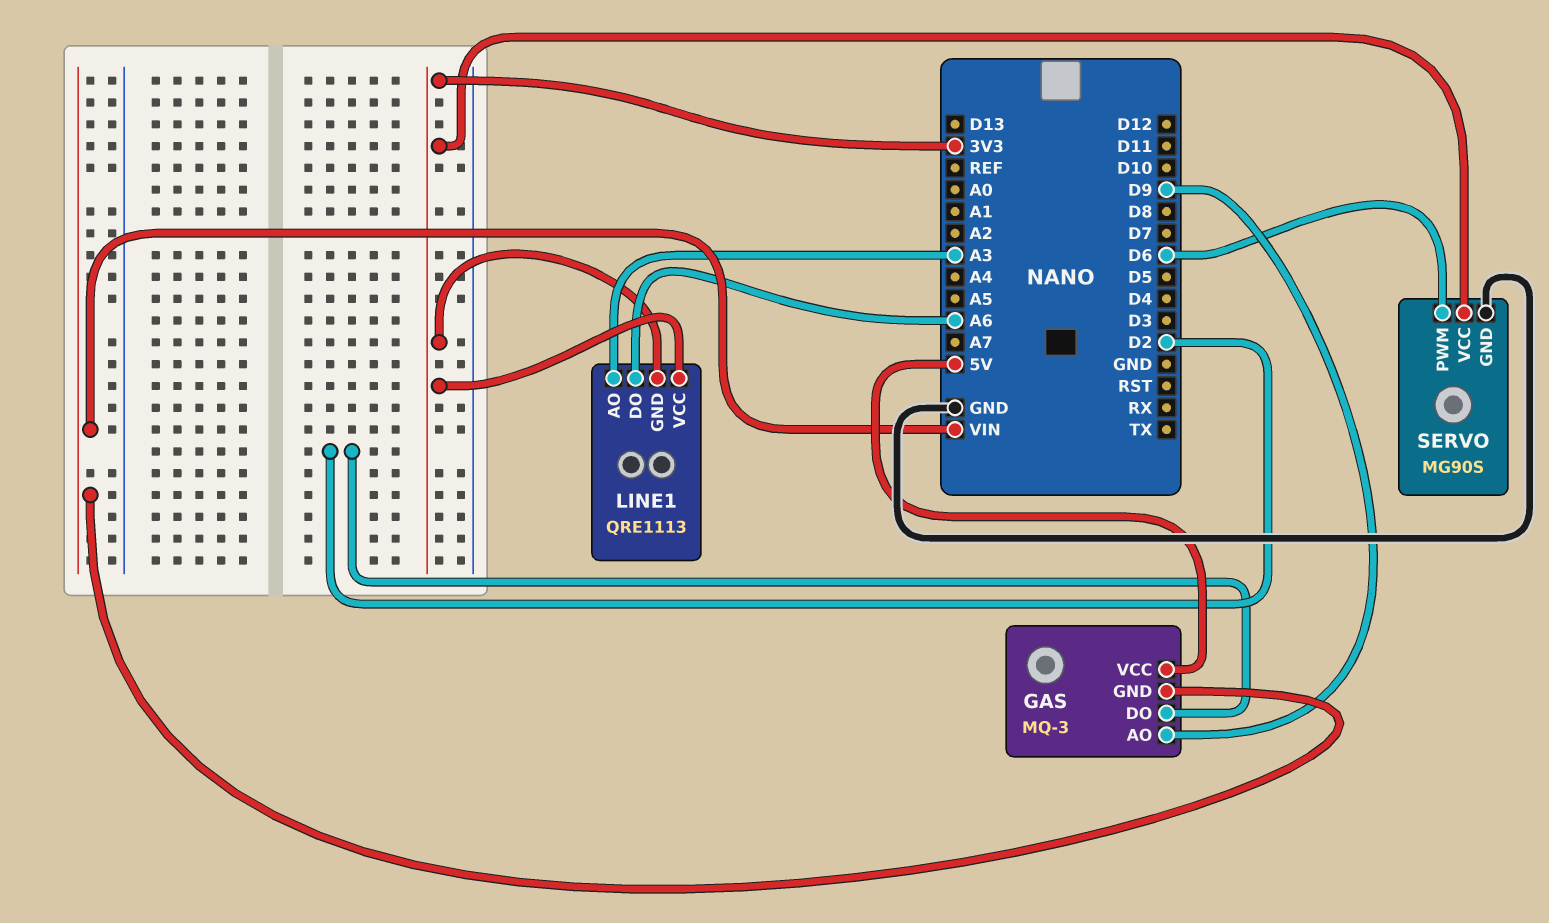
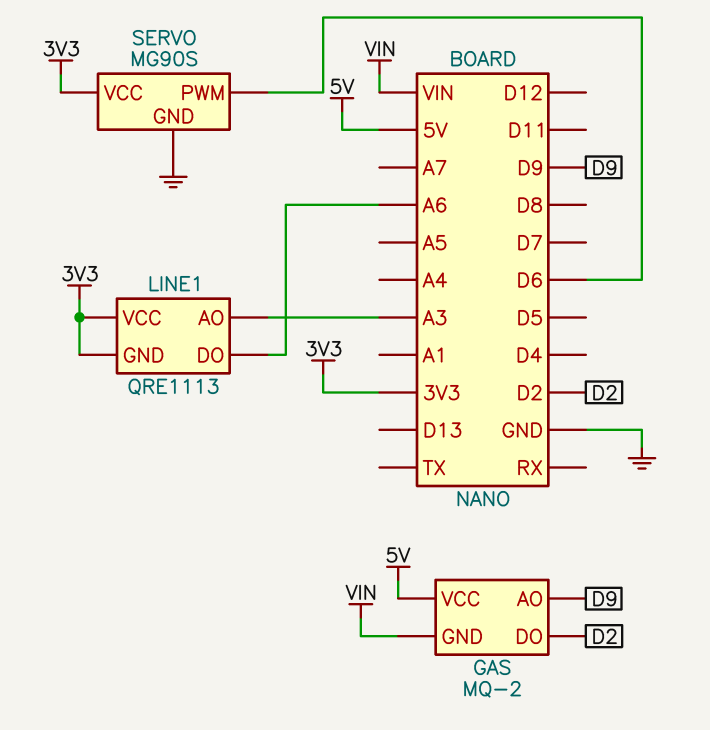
GAS: MQ-3 -> MQ-2

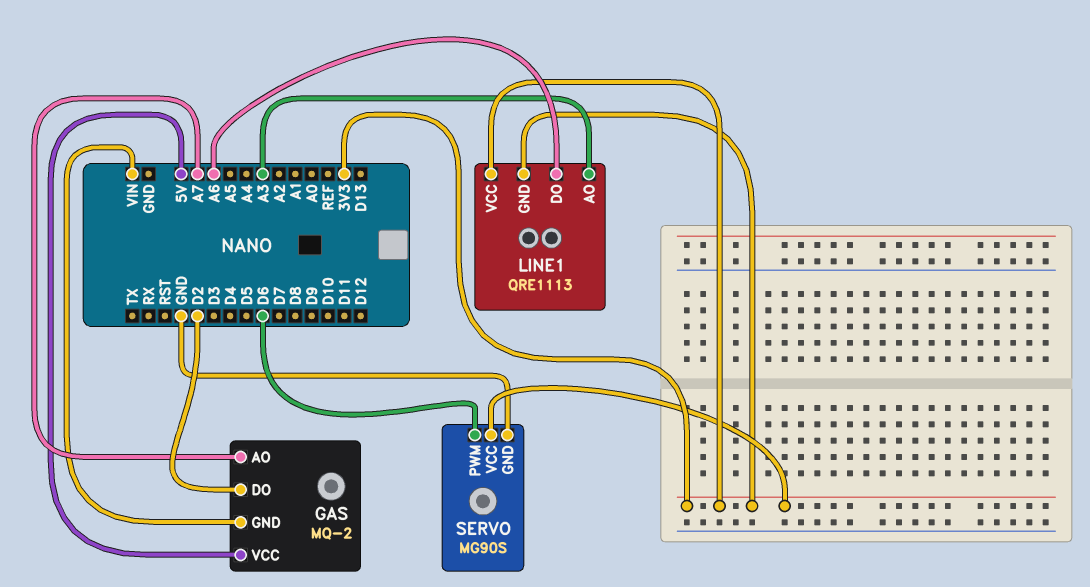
GAS pin AO: D9 -> A7

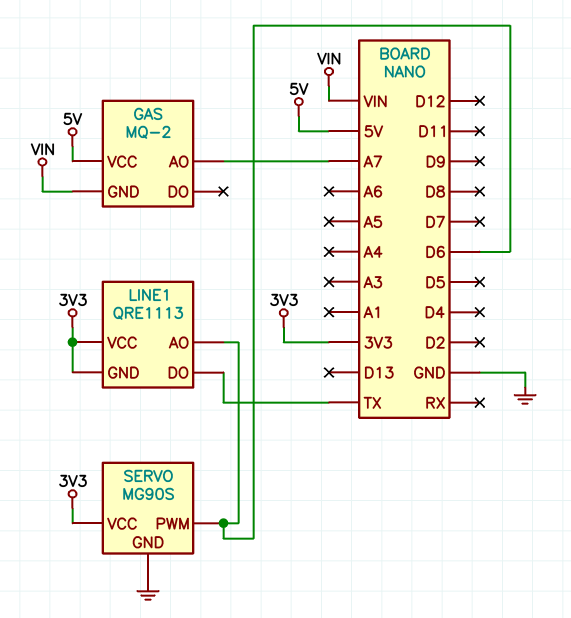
GAS pin DO: D2 -> none
LINE1 pin AO: A3 -> D6
LINE1 pin DO: A6 -> TX

